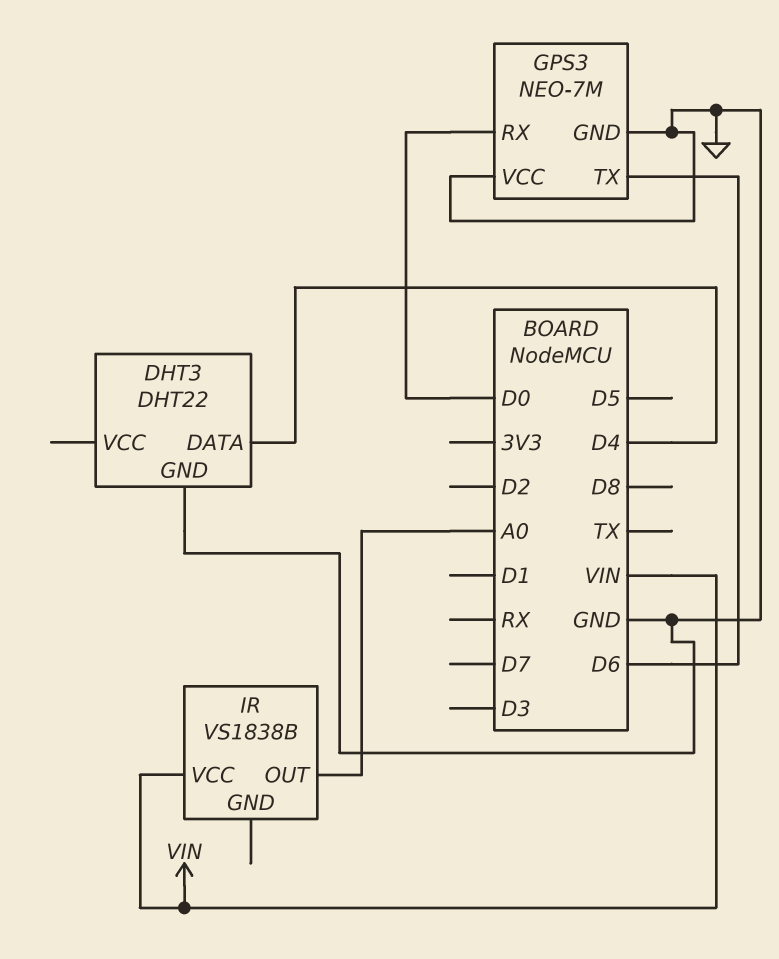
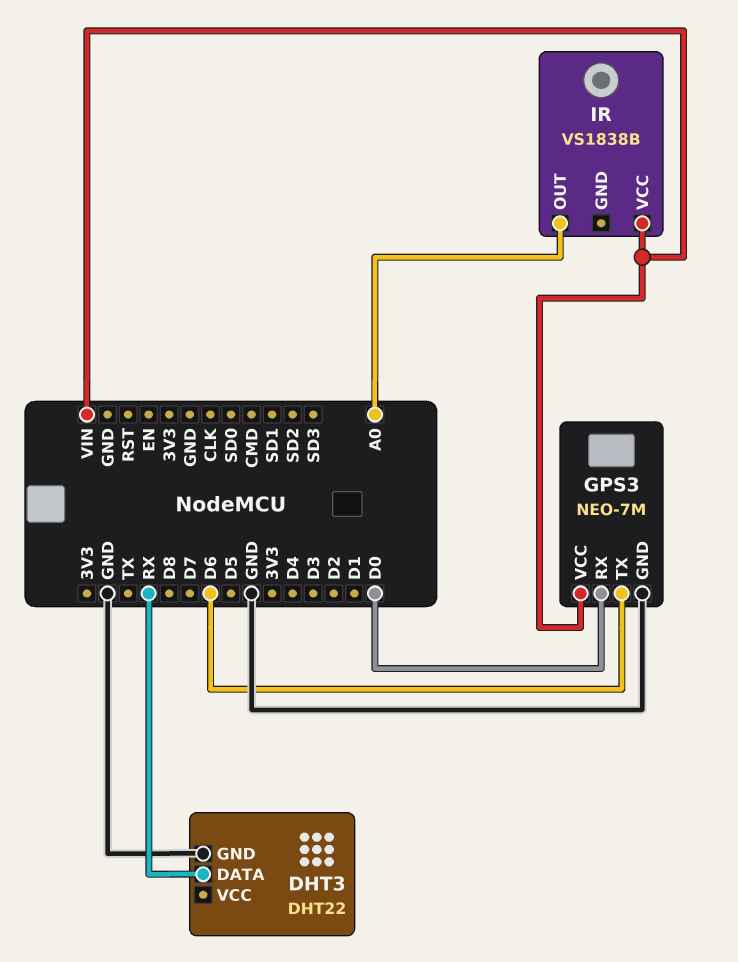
DHT3 pin DATA: D4 -> RX
GPS3 pin VCC: GND -> VIN

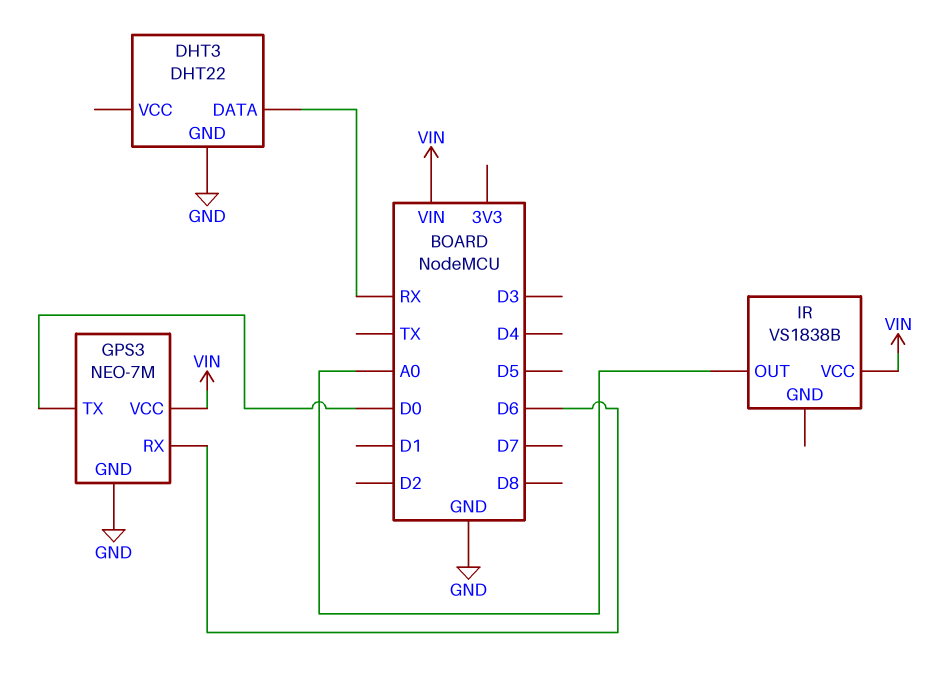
GPS3 pin RX: D0 -> D6
GPS3 pin TX: D6 -> D0

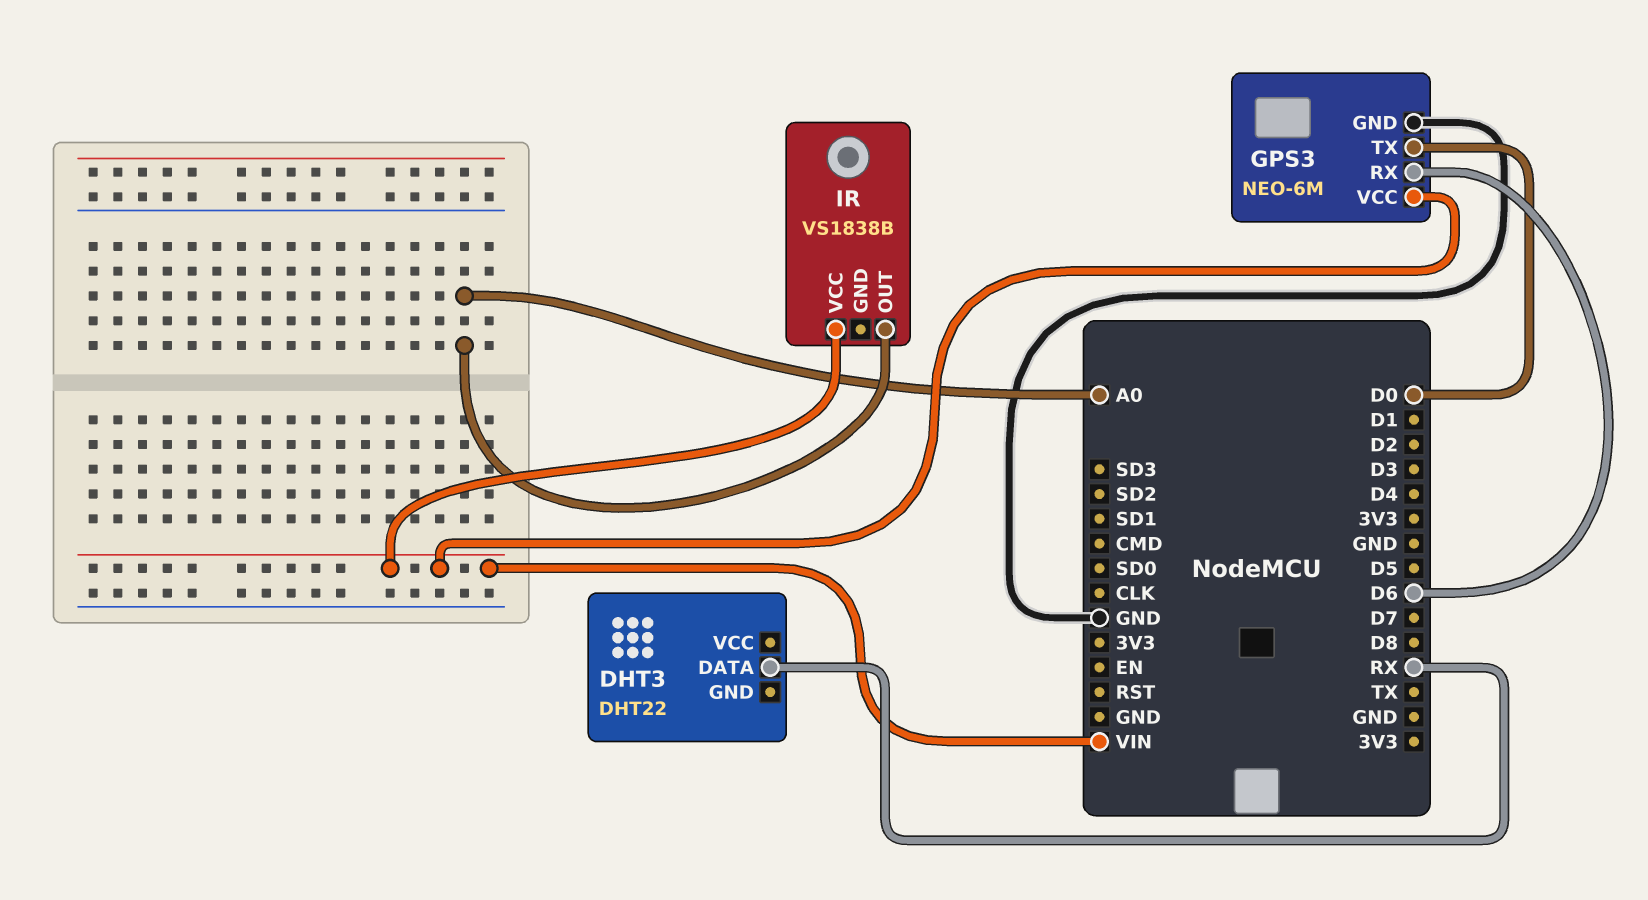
DHT3 pin GND: GND -> none
GPS3: NEO-7M -> NEO-6M

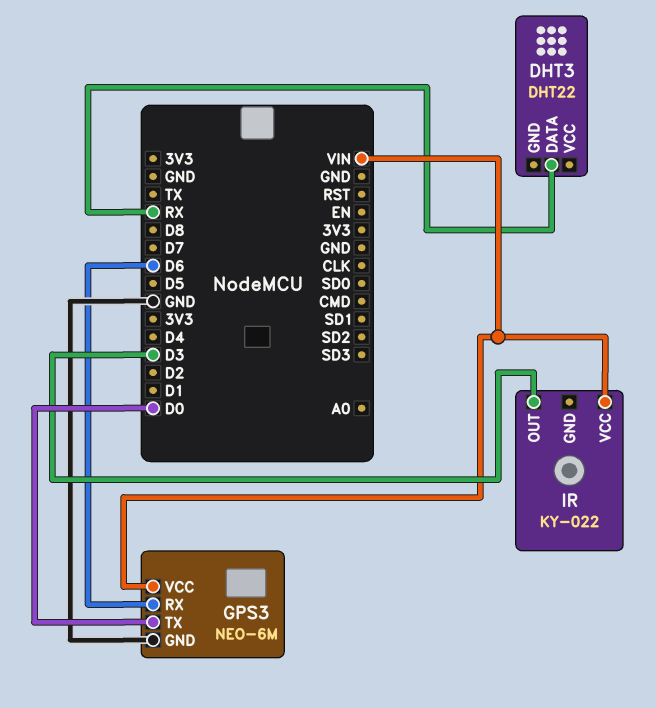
IR: VS1838B -> KY-022
IR pin OUT: A0 -> D3

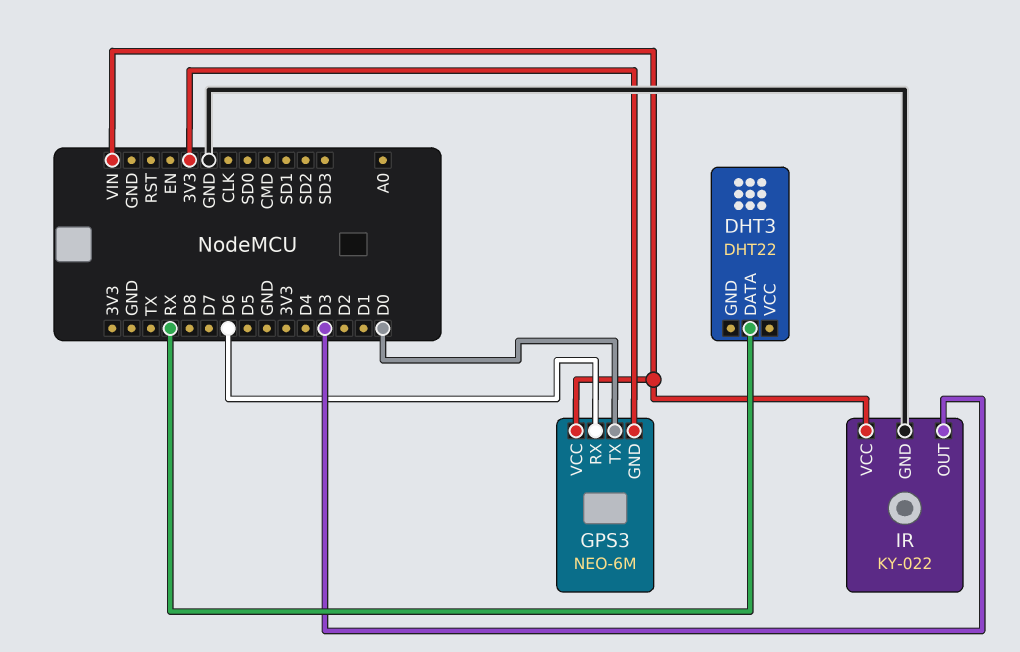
GPS3 pin GND: GND -> 3V3
IR pin GND: none -> GND

